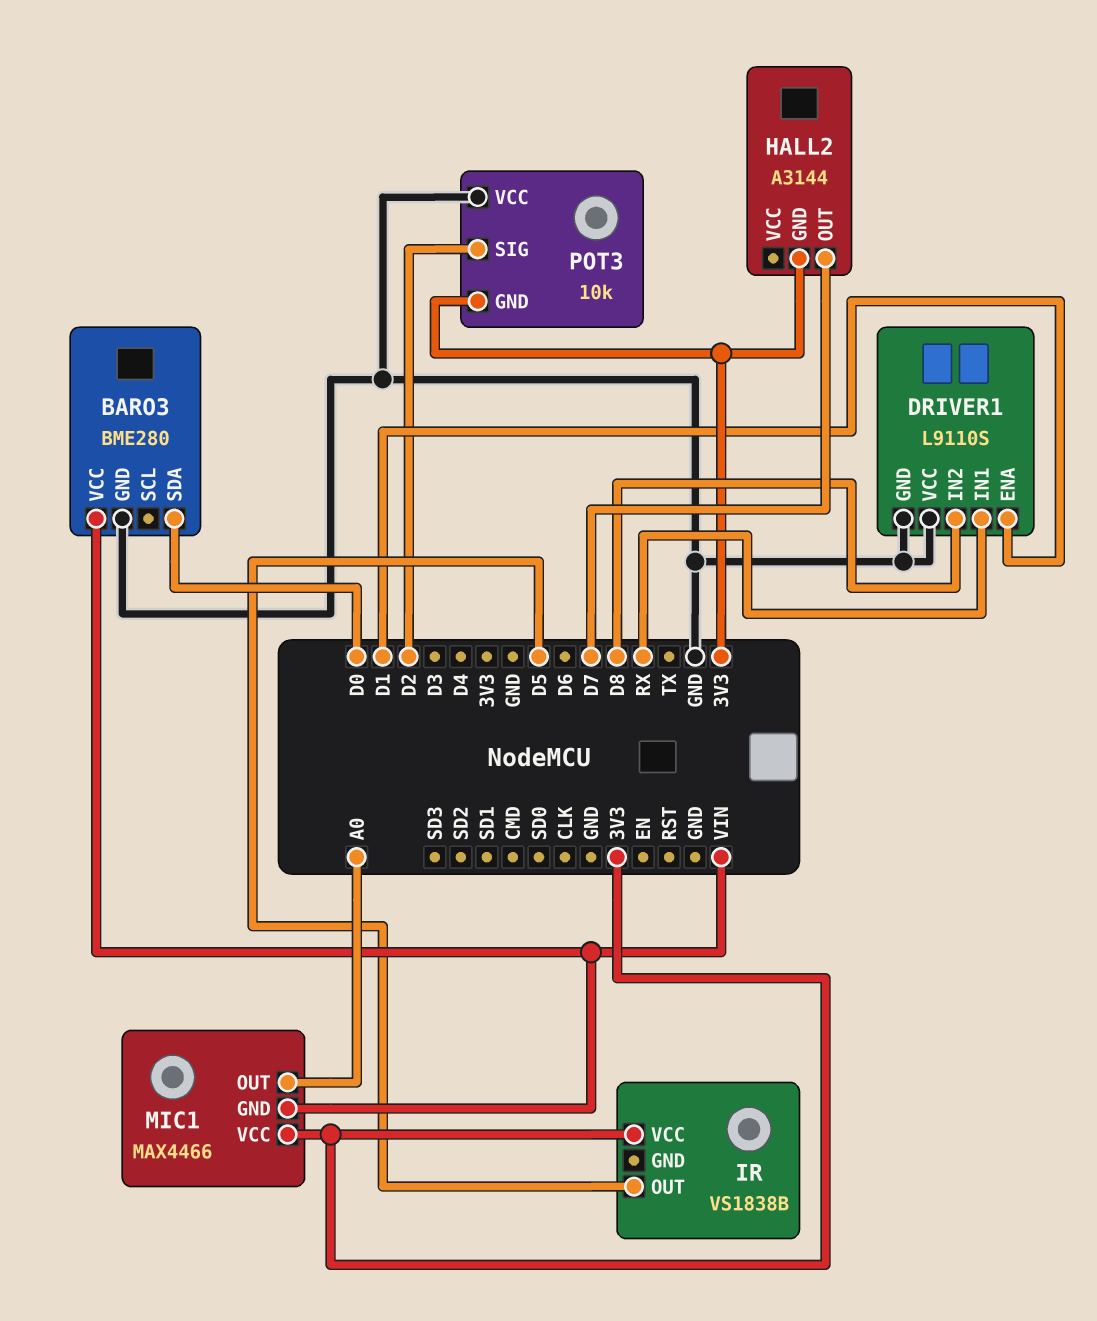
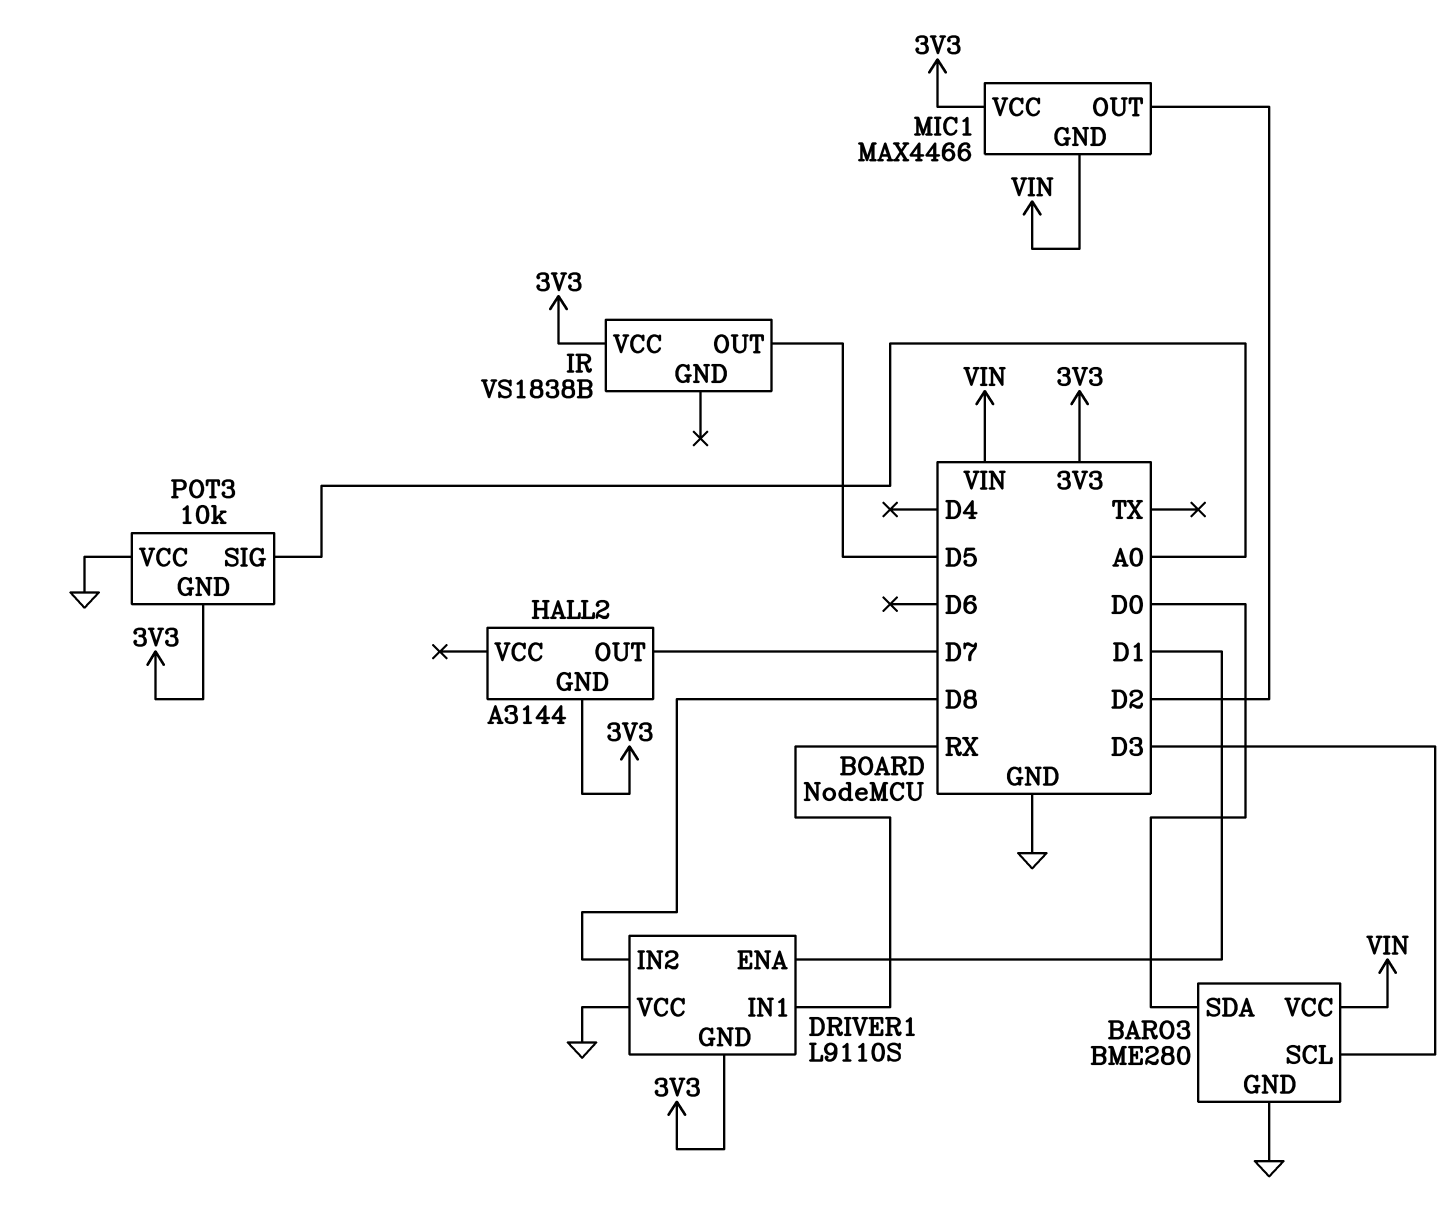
BARO3 pin SCL: none -> D3
DRIVER1 pin GND: GND -> 3V3
MIC1 pin OUT: A0 -> D2
POT3 pin SIG: D2 -> A0

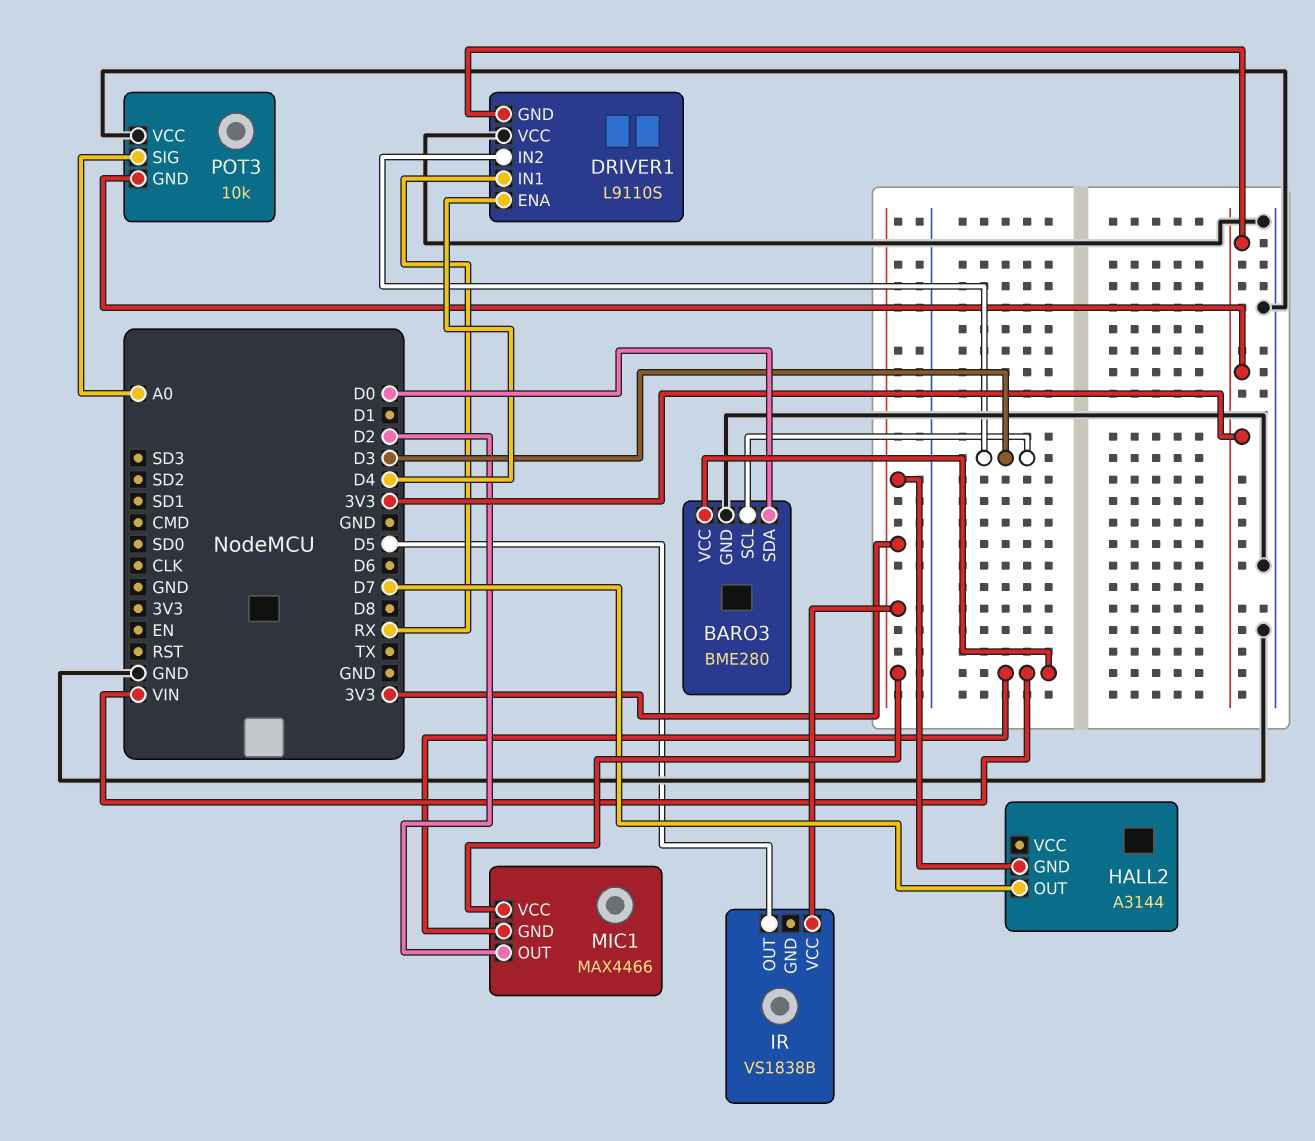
DRIVER1 pin ENA: D1 -> D4
DRIVER1 pin IN2: D8 -> D3

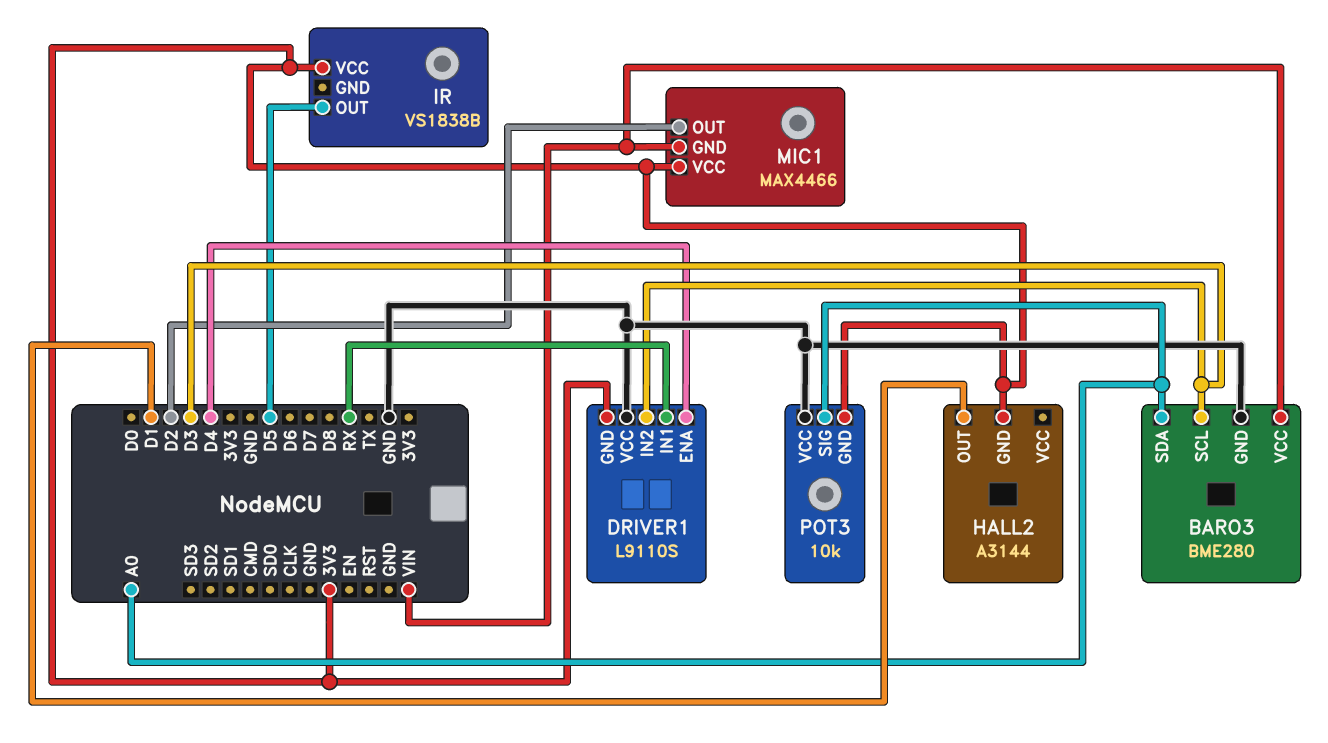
BARO3 pin SDA: D0 -> A0
HALL2 pin OUT: D7 -> D1

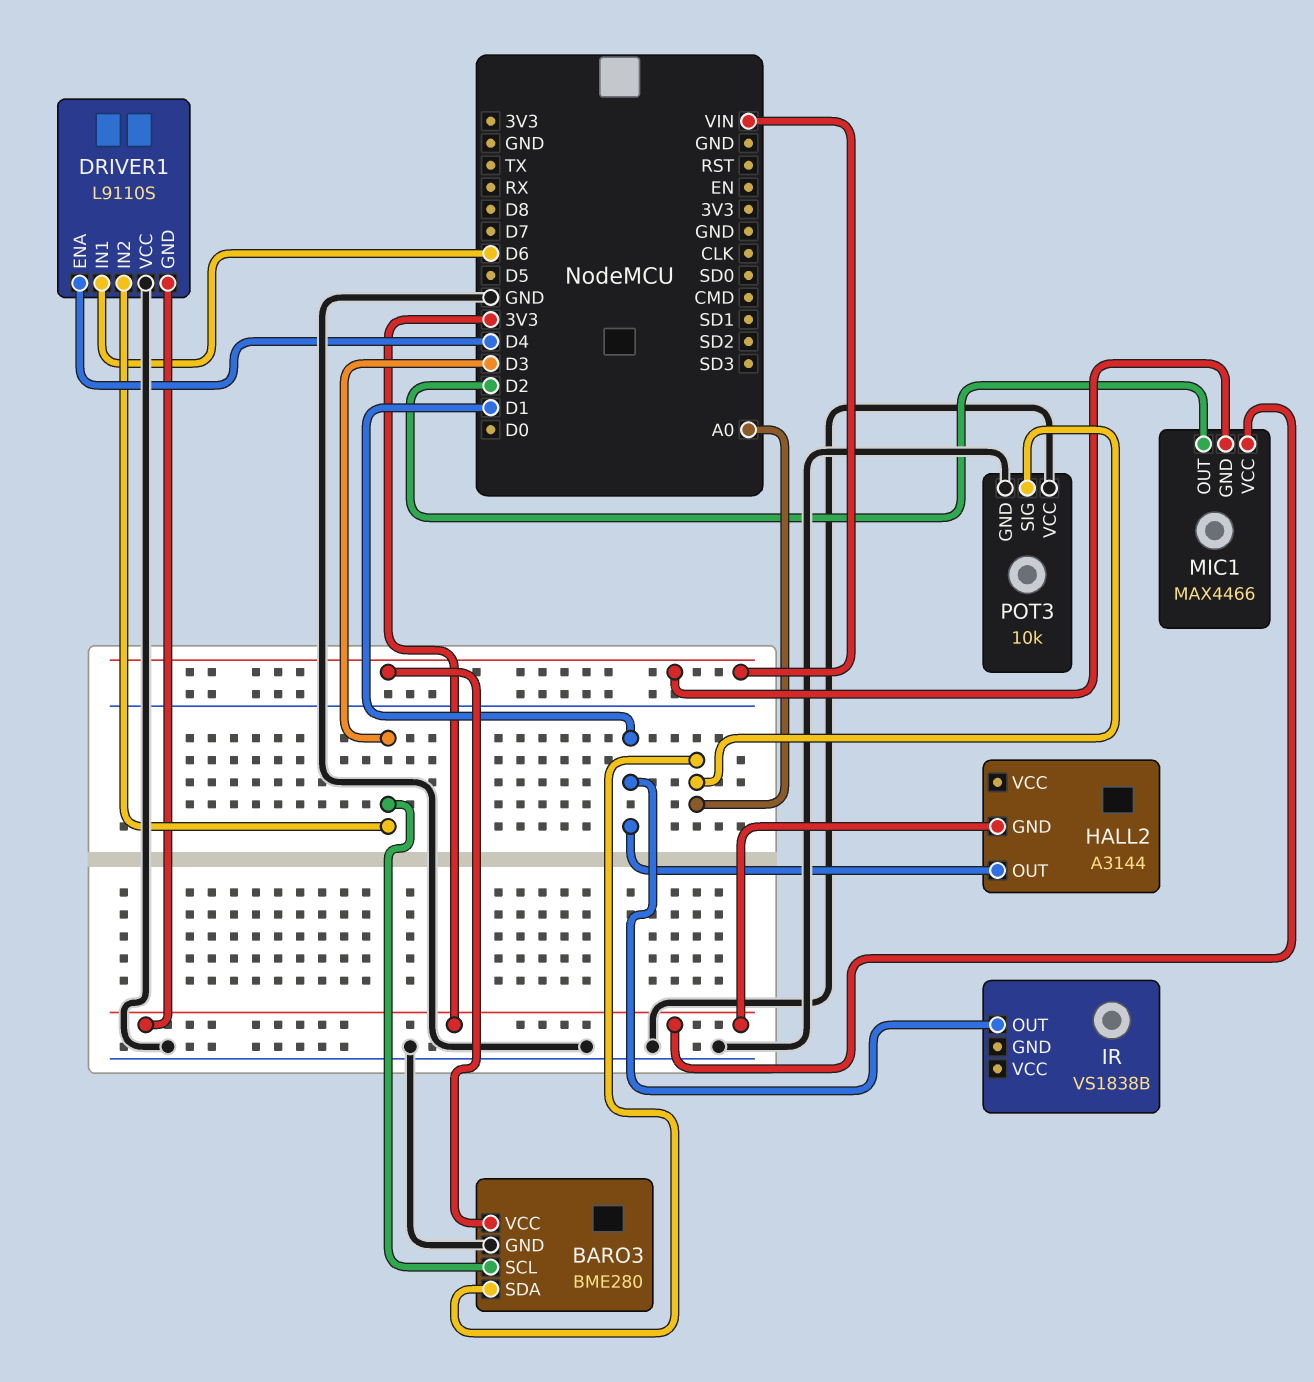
DRIVER1 pin IN1: RX -> D6
IR pin OUT: D5 -> D1
IR pin VCC: 3V3 -> none
POT3 pin GND: 3V3 -> GND

